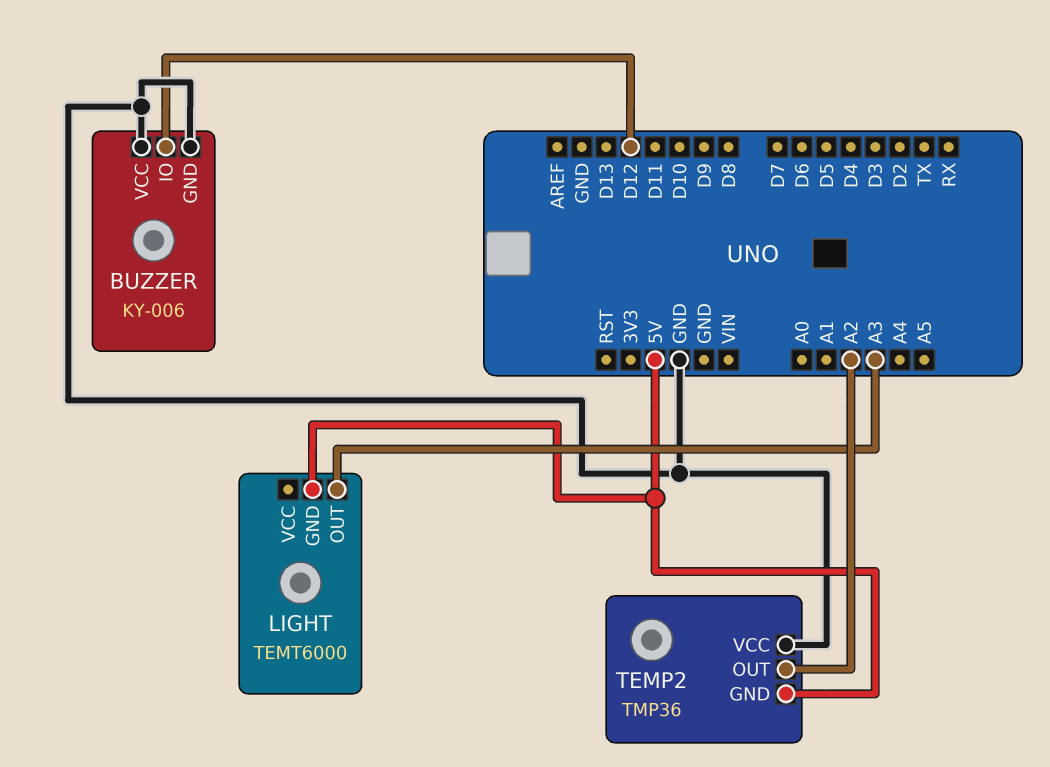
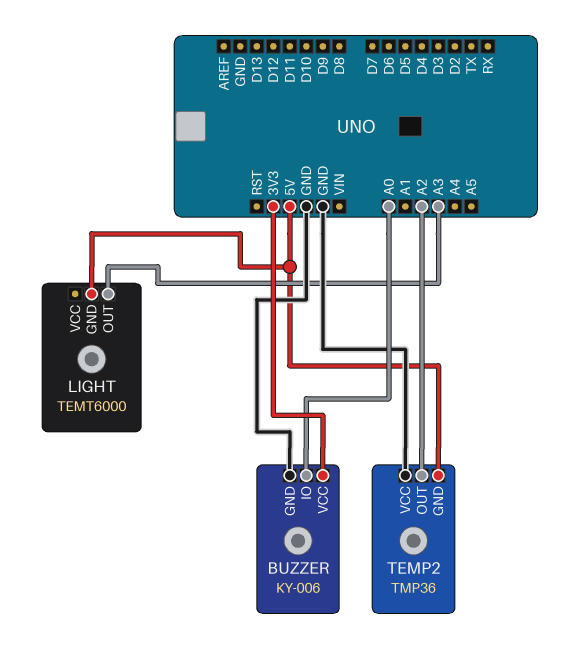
BUZZER pin IO: D12 -> A0
BUZZER pin VCC: GND -> 3V3

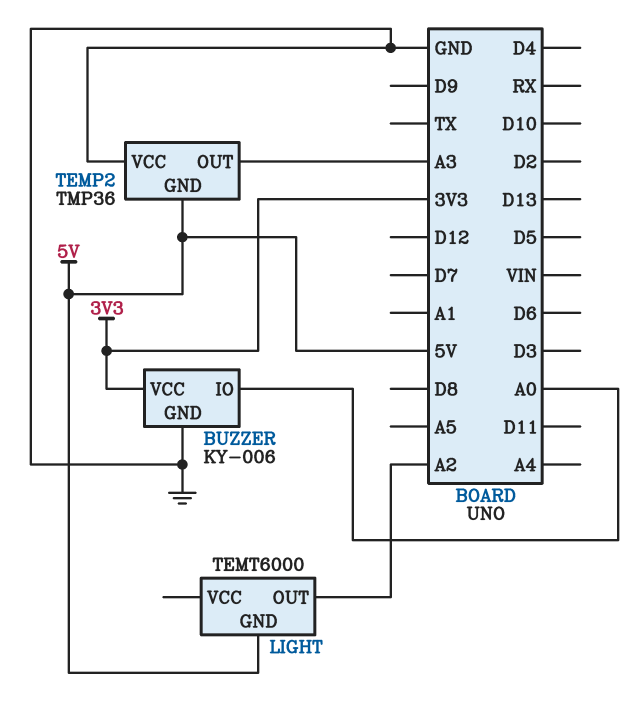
LIGHT pin OUT: A3 -> A2
TEMP2 pin OUT: A2 -> A3

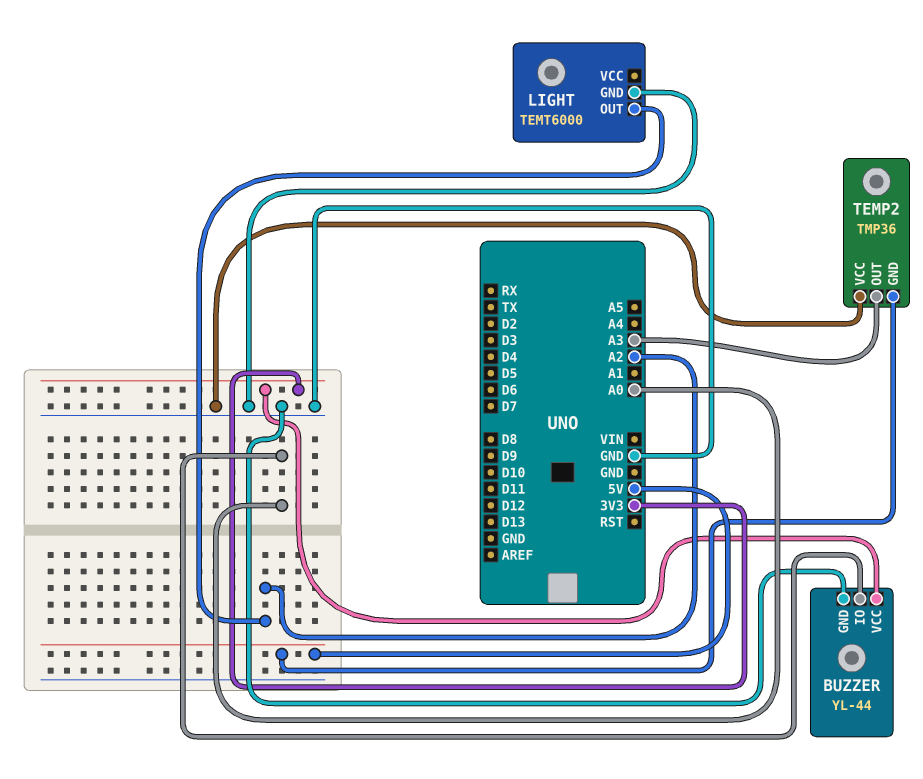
BUZZER: KY-006 -> YL-44
LIGHT pin GND: 5V -> GND

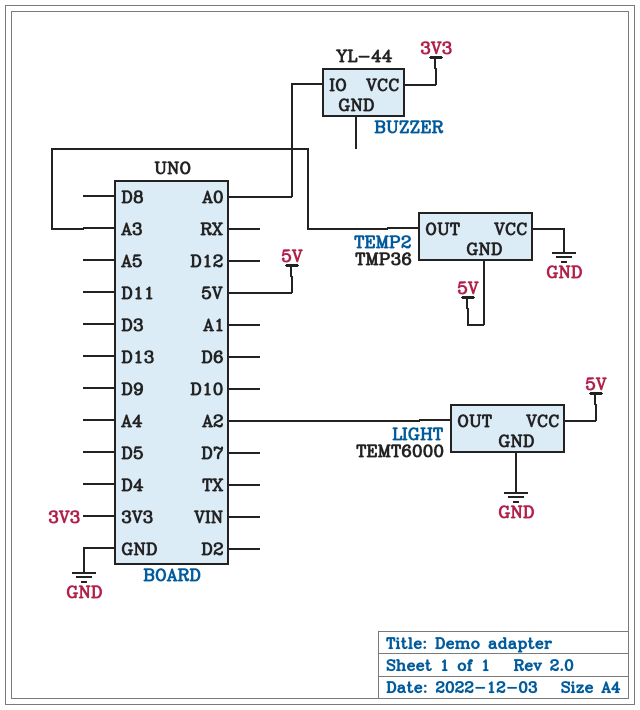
BUZZER pin GND: GND -> none
LIGHT pin VCC: none -> 5V

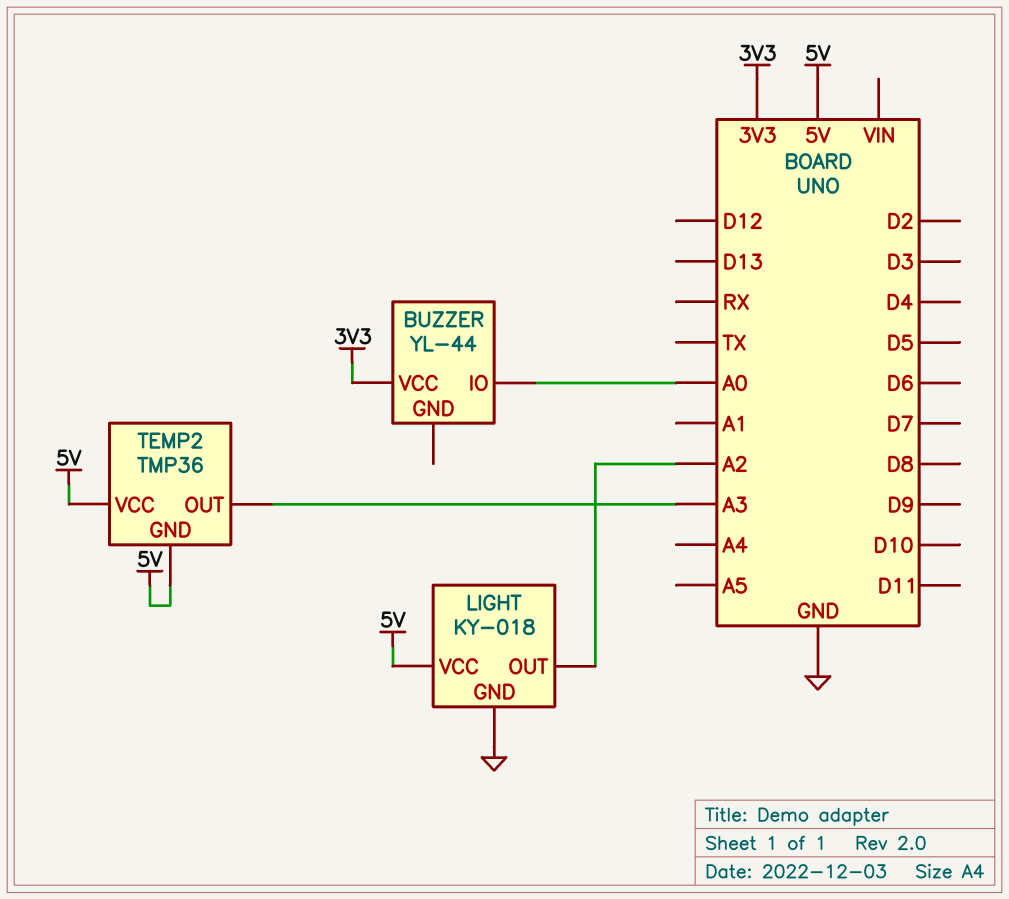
LIGHT: TEMT6000 -> KY-018
TEMP2 pin VCC: GND -> 5V

